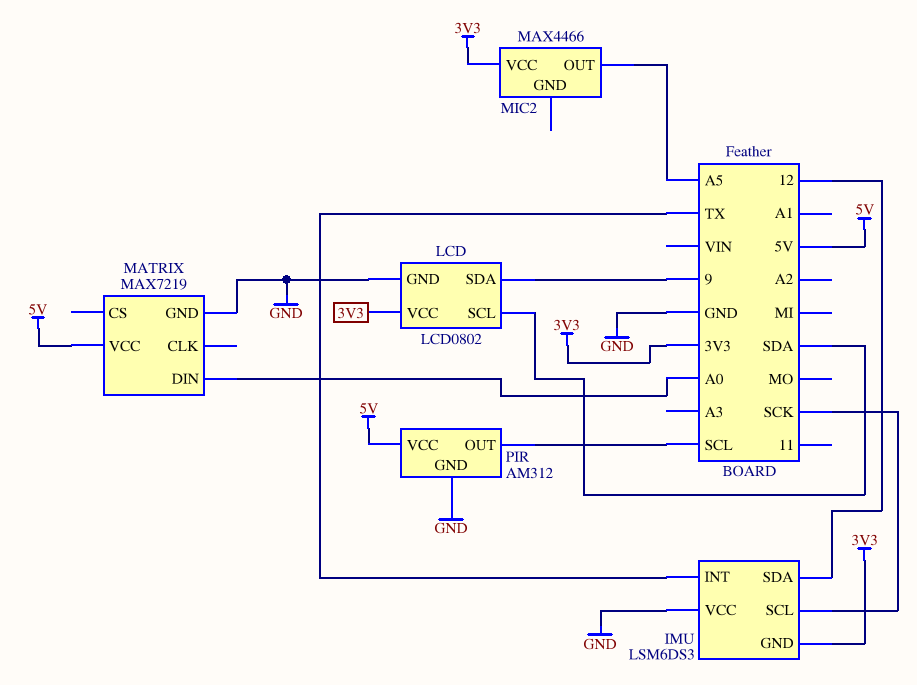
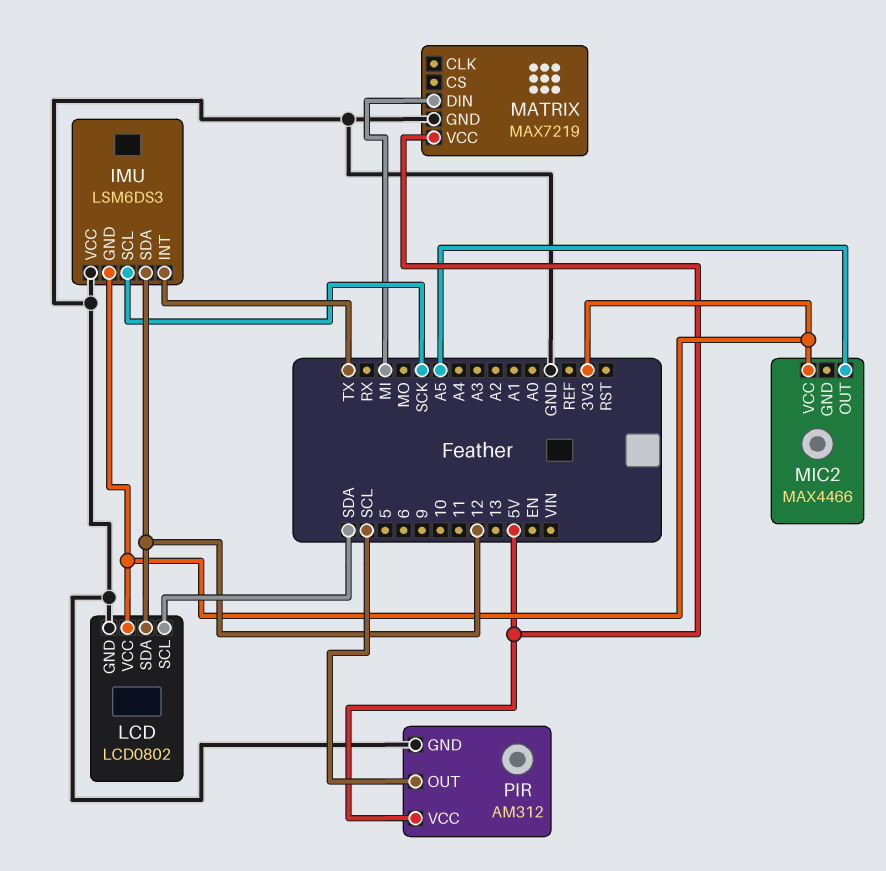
LCD pin SDA: 9 -> 12
MATRIX pin DIN: A0 -> MI

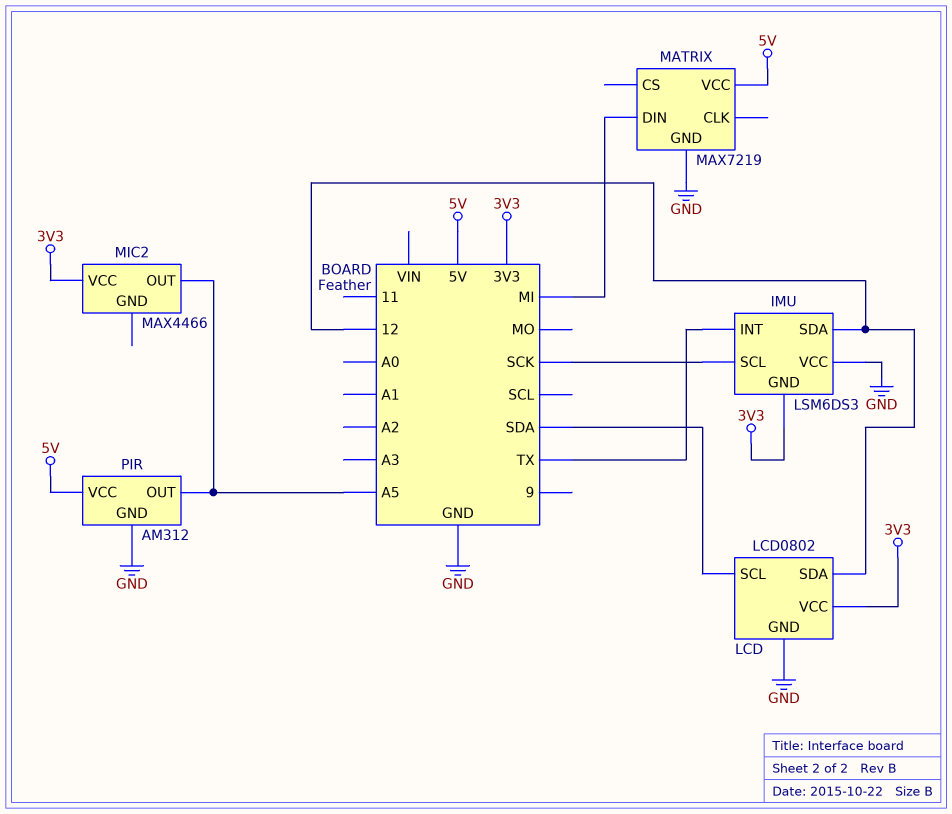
PIR pin OUT: SCL -> A5

